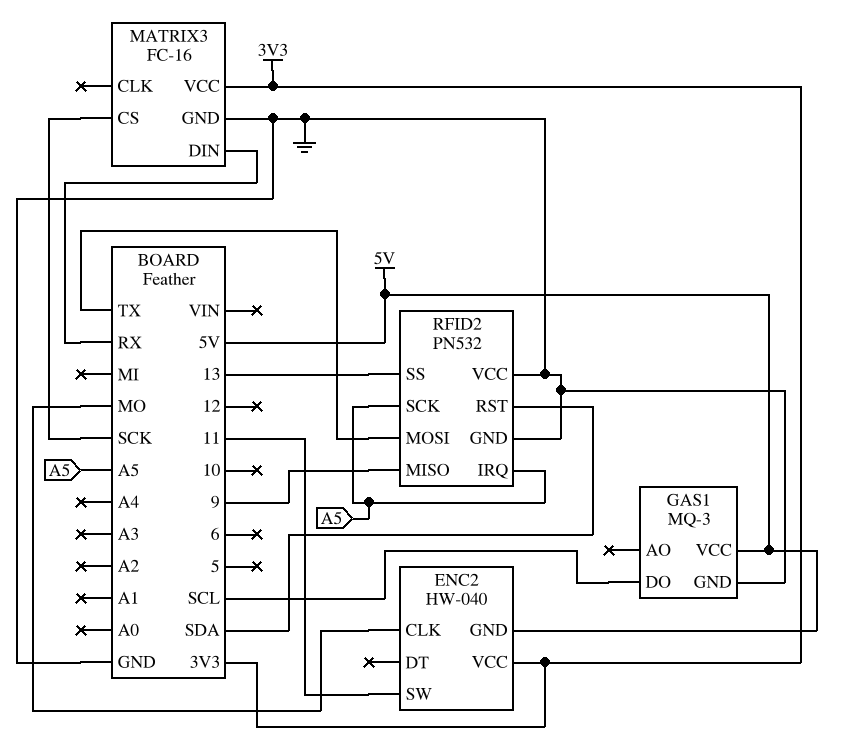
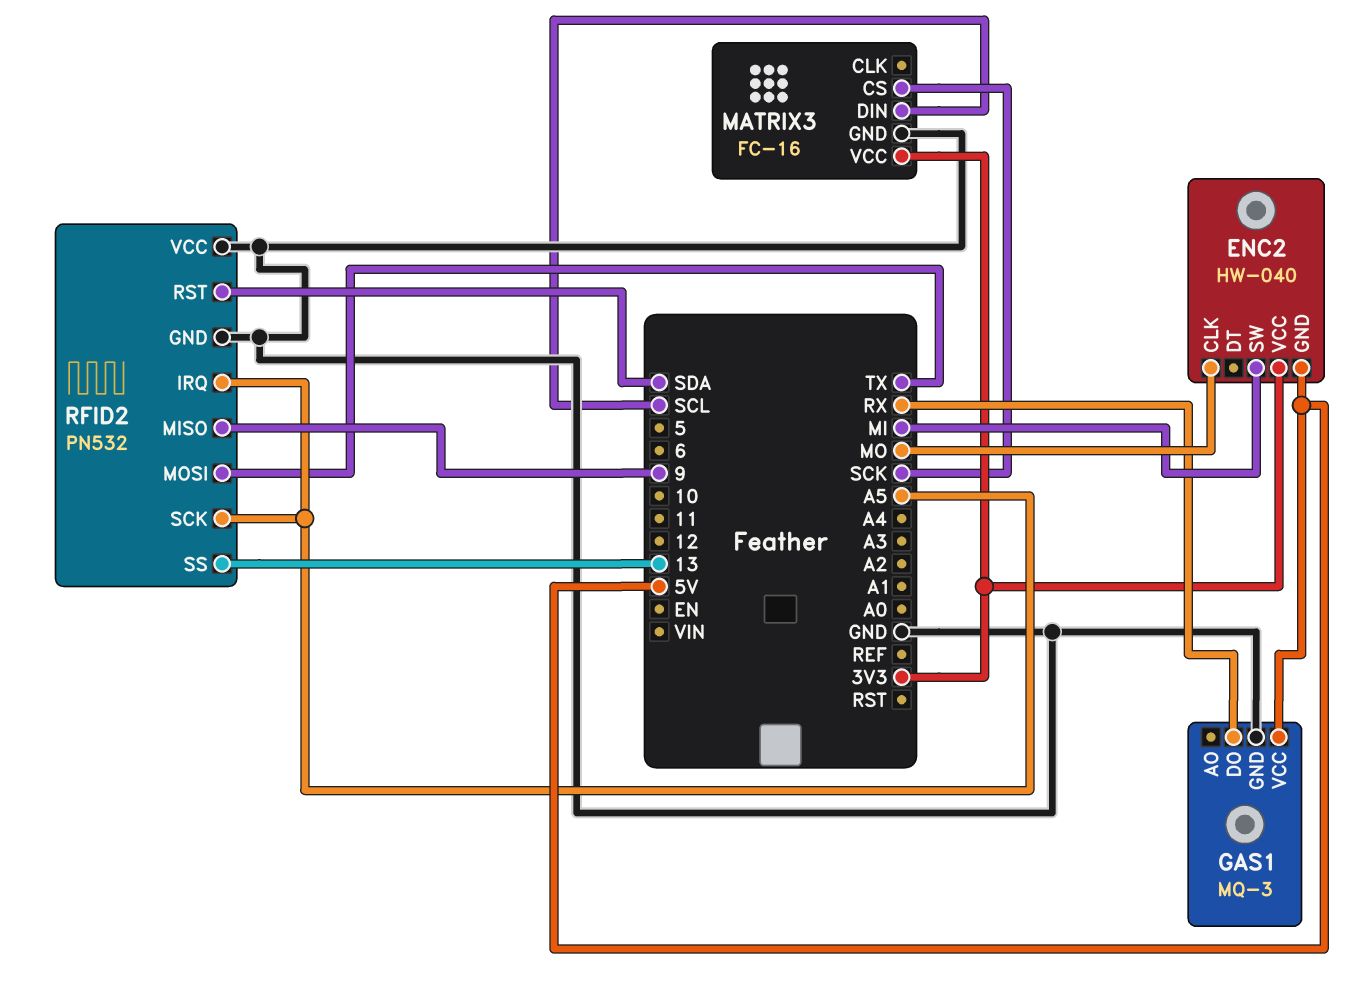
ENC2 pin SW: 11 -> MI
GAS1 pin DO: SCL -> RX
MATRIX3 pin DIN: RX -> SCL

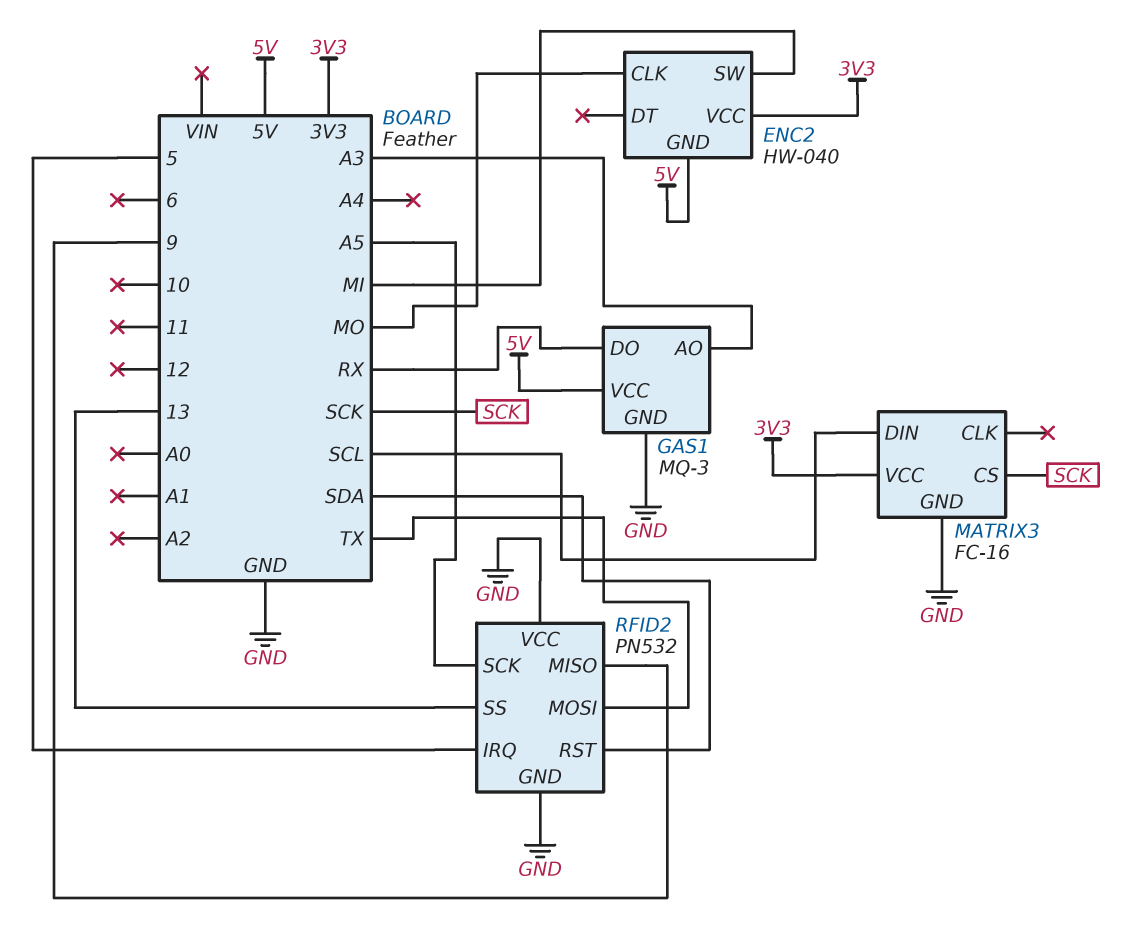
GAS1 pin AO: none -> A3
RFID2 pin IRQ: A5 -> 5

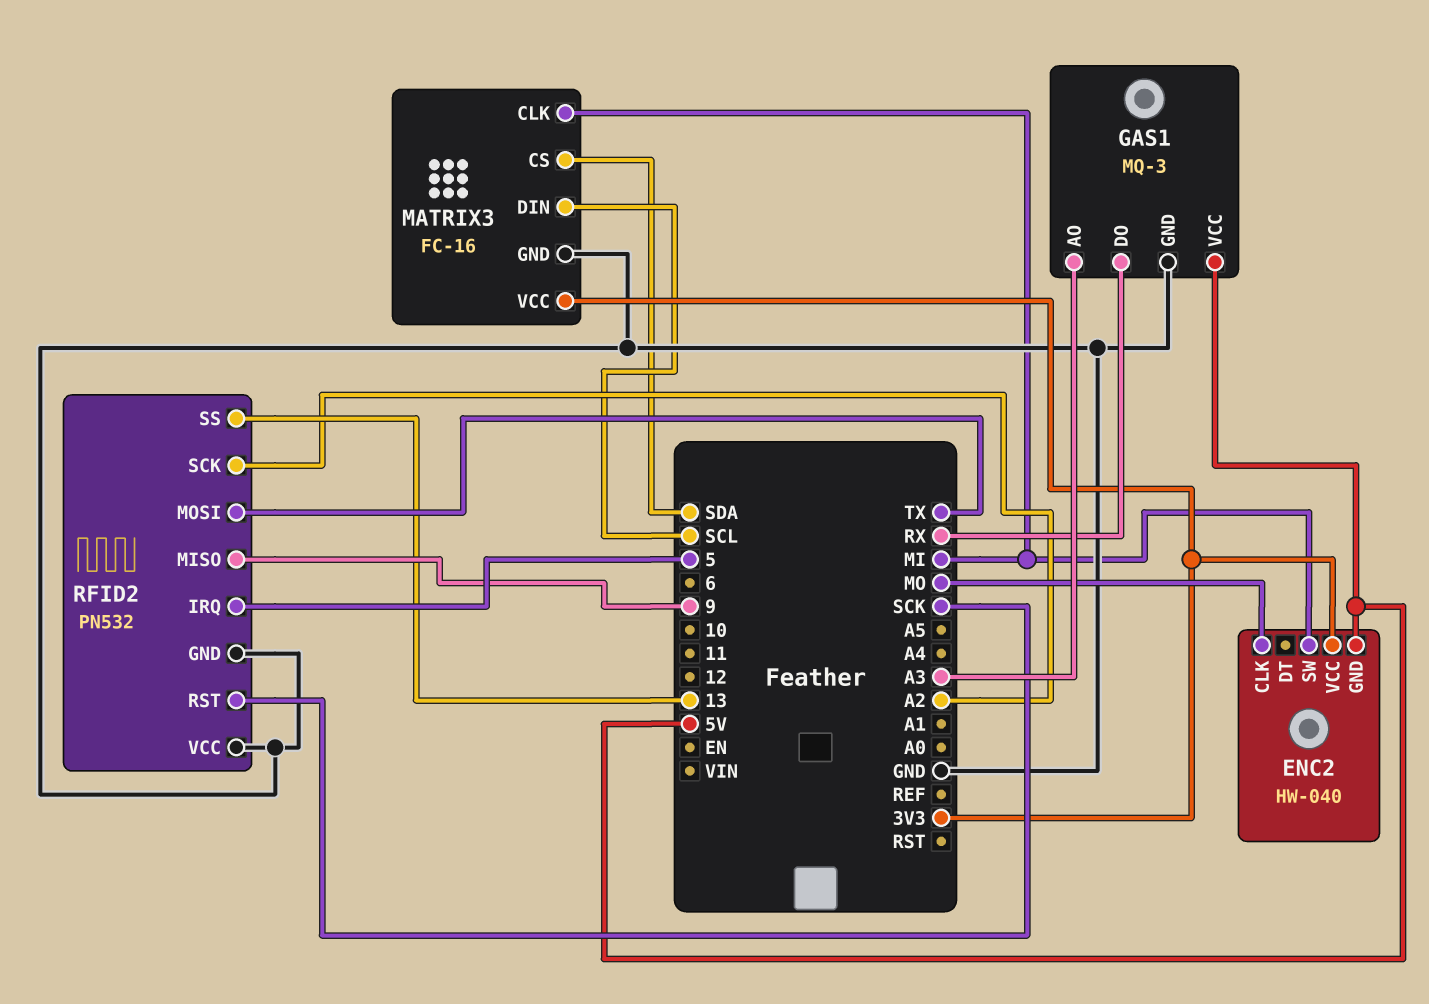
MATRIX3 pin CLK: none -> MI
MATRIX3 pin CS: SCK -> SDA
RFID2 pin RST: SDA -> SCK
RFID2 pin SCK: A5 -> A2

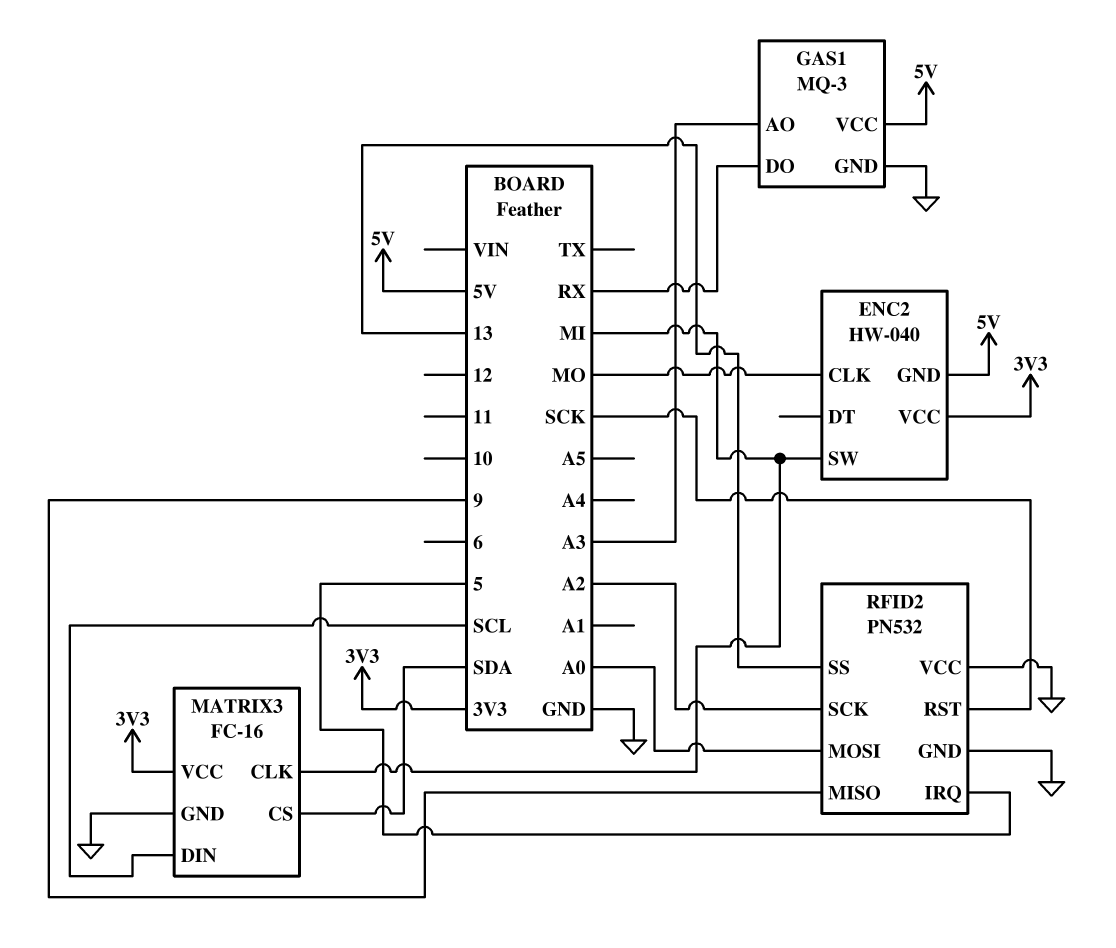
RFID2 pin MOSI: TX -> A0

